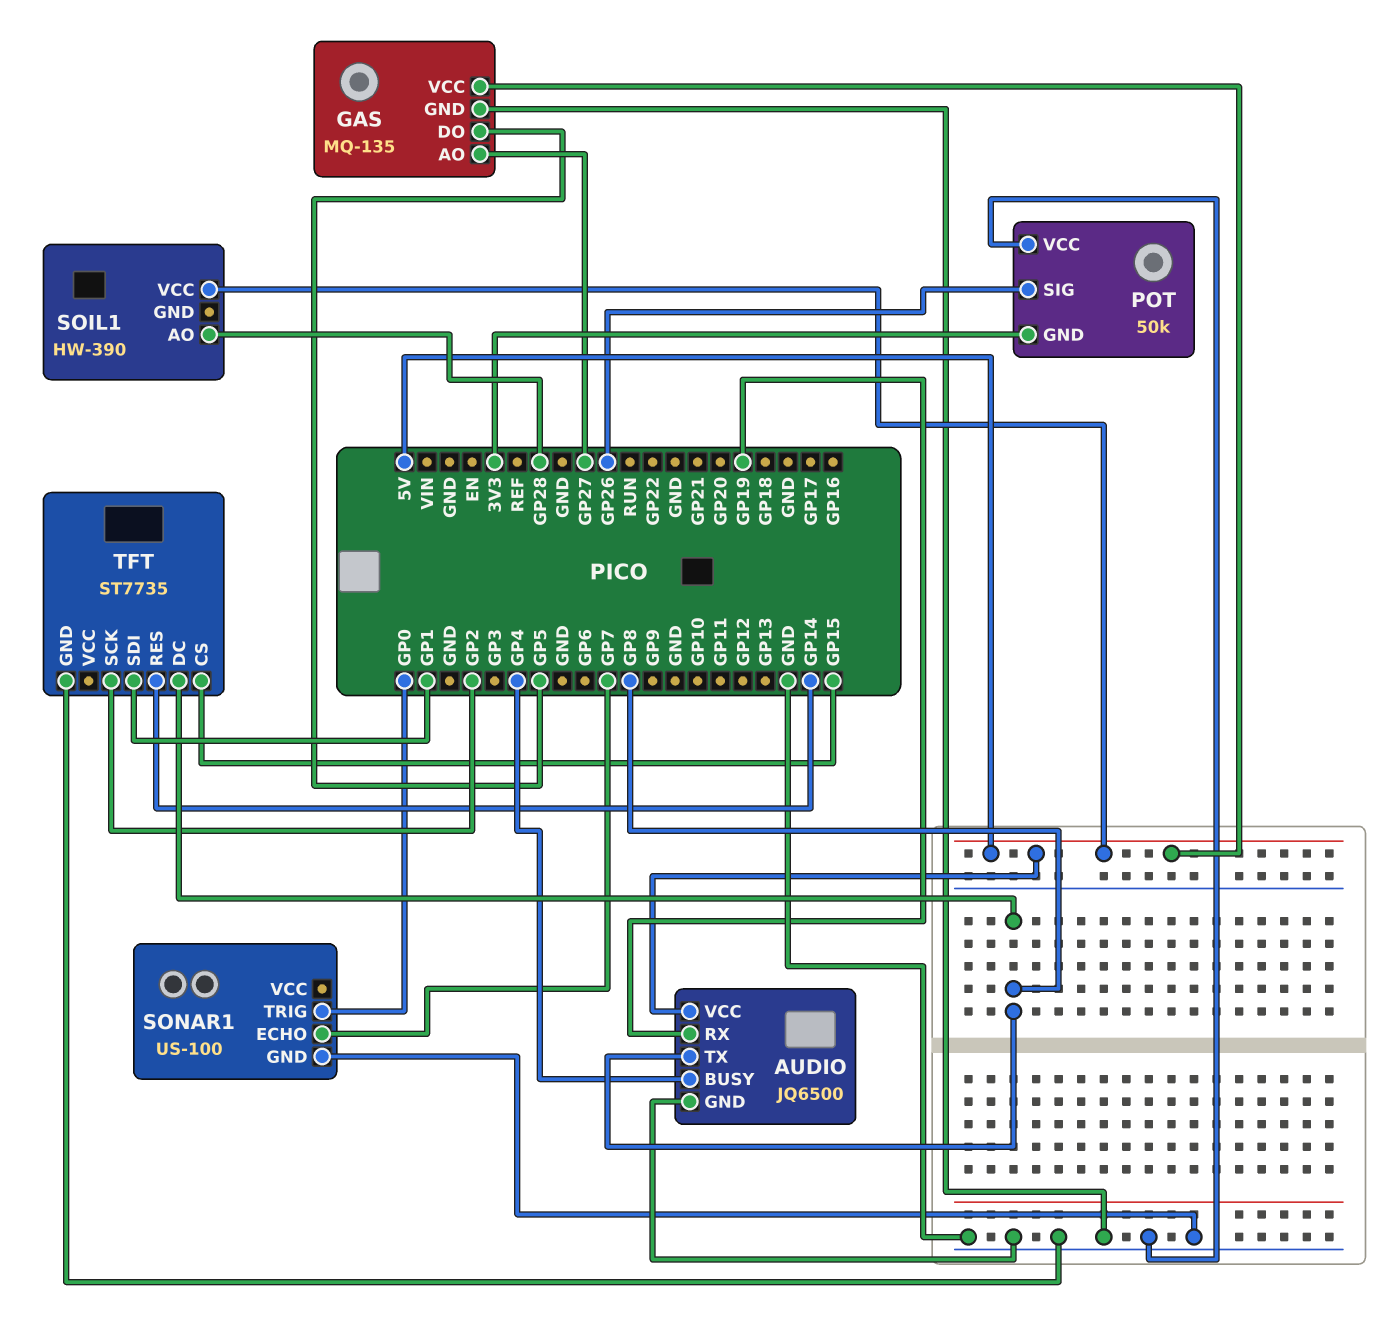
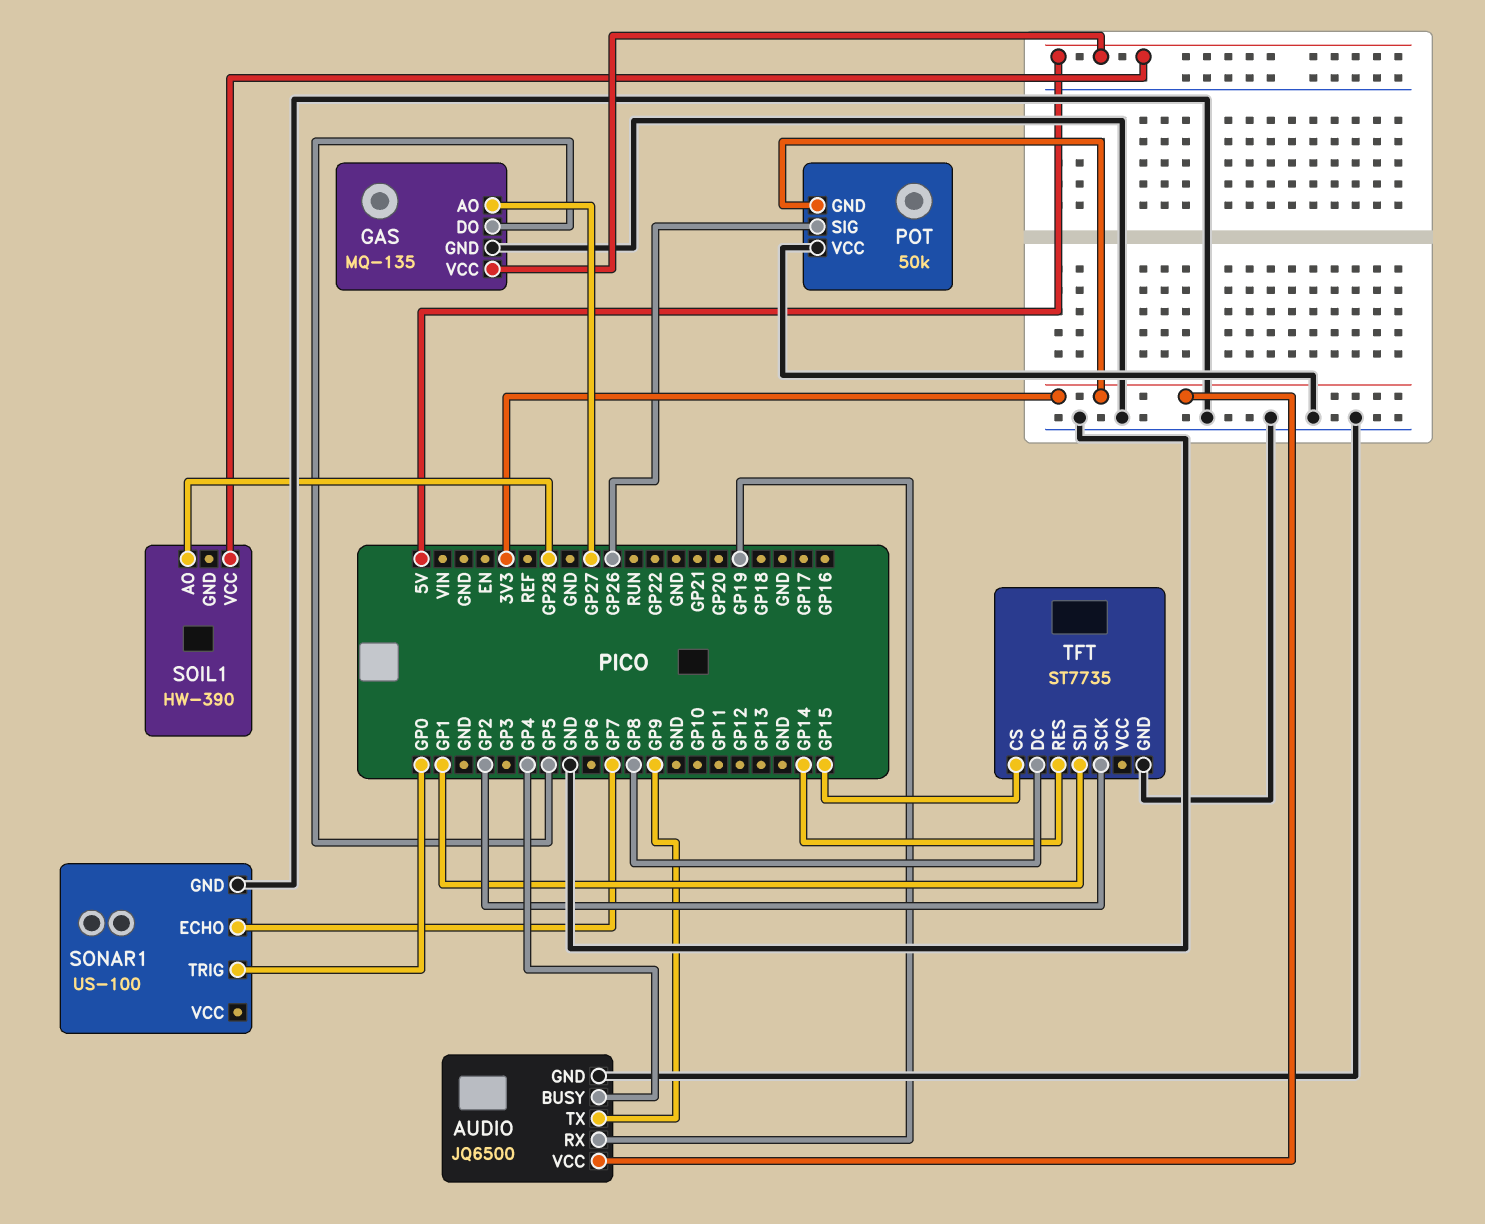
AUDIO pin TX: GP8 -> GP9
AUDIO pin VCC: 5V -> 3V3

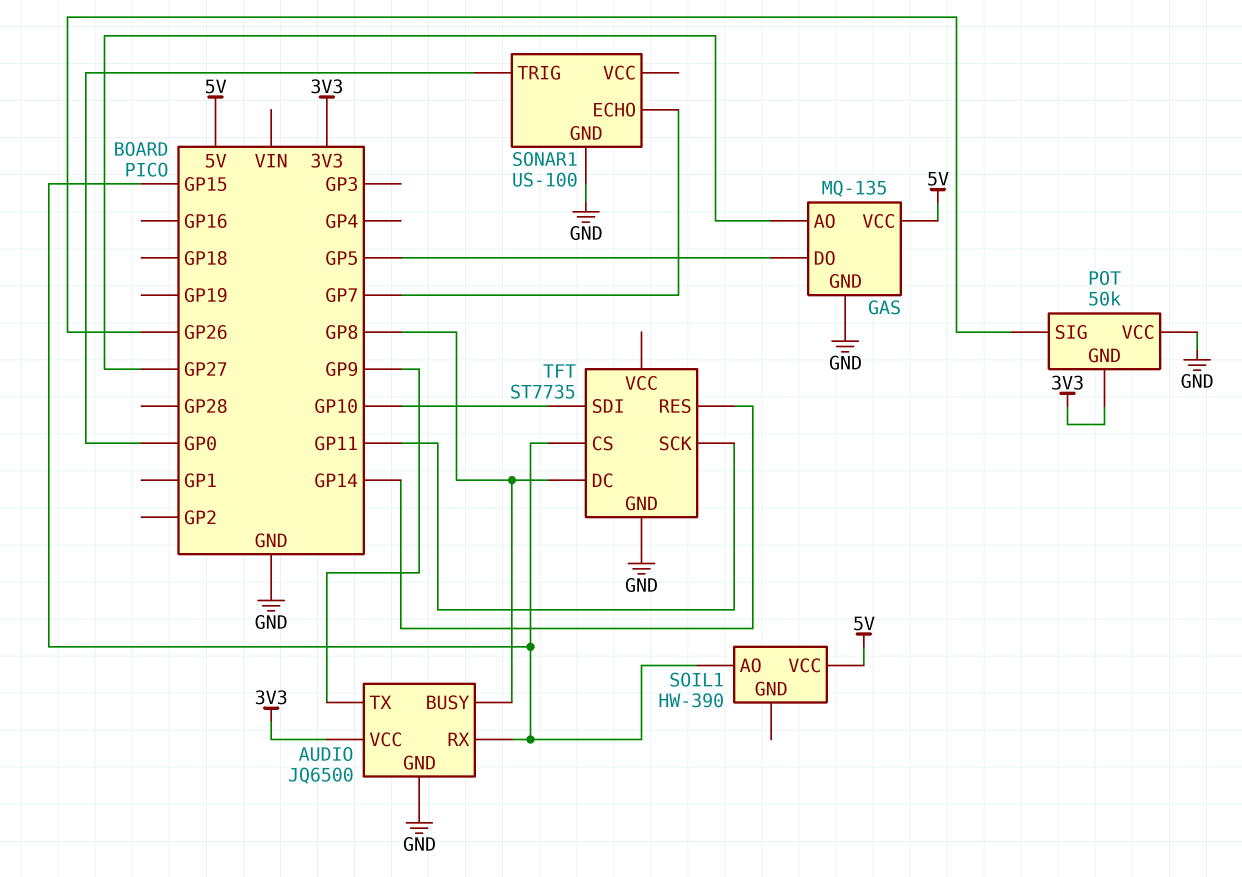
AUDIO pin BUSY: GP4 -> GP8
AUDIO pin RX: GP19 -> GP15
SOIL1 pin AO: GP28 -> GP15
TFT pin SCK: GP2 -> GP11
TFT pin SDI: GP1 -> GP10

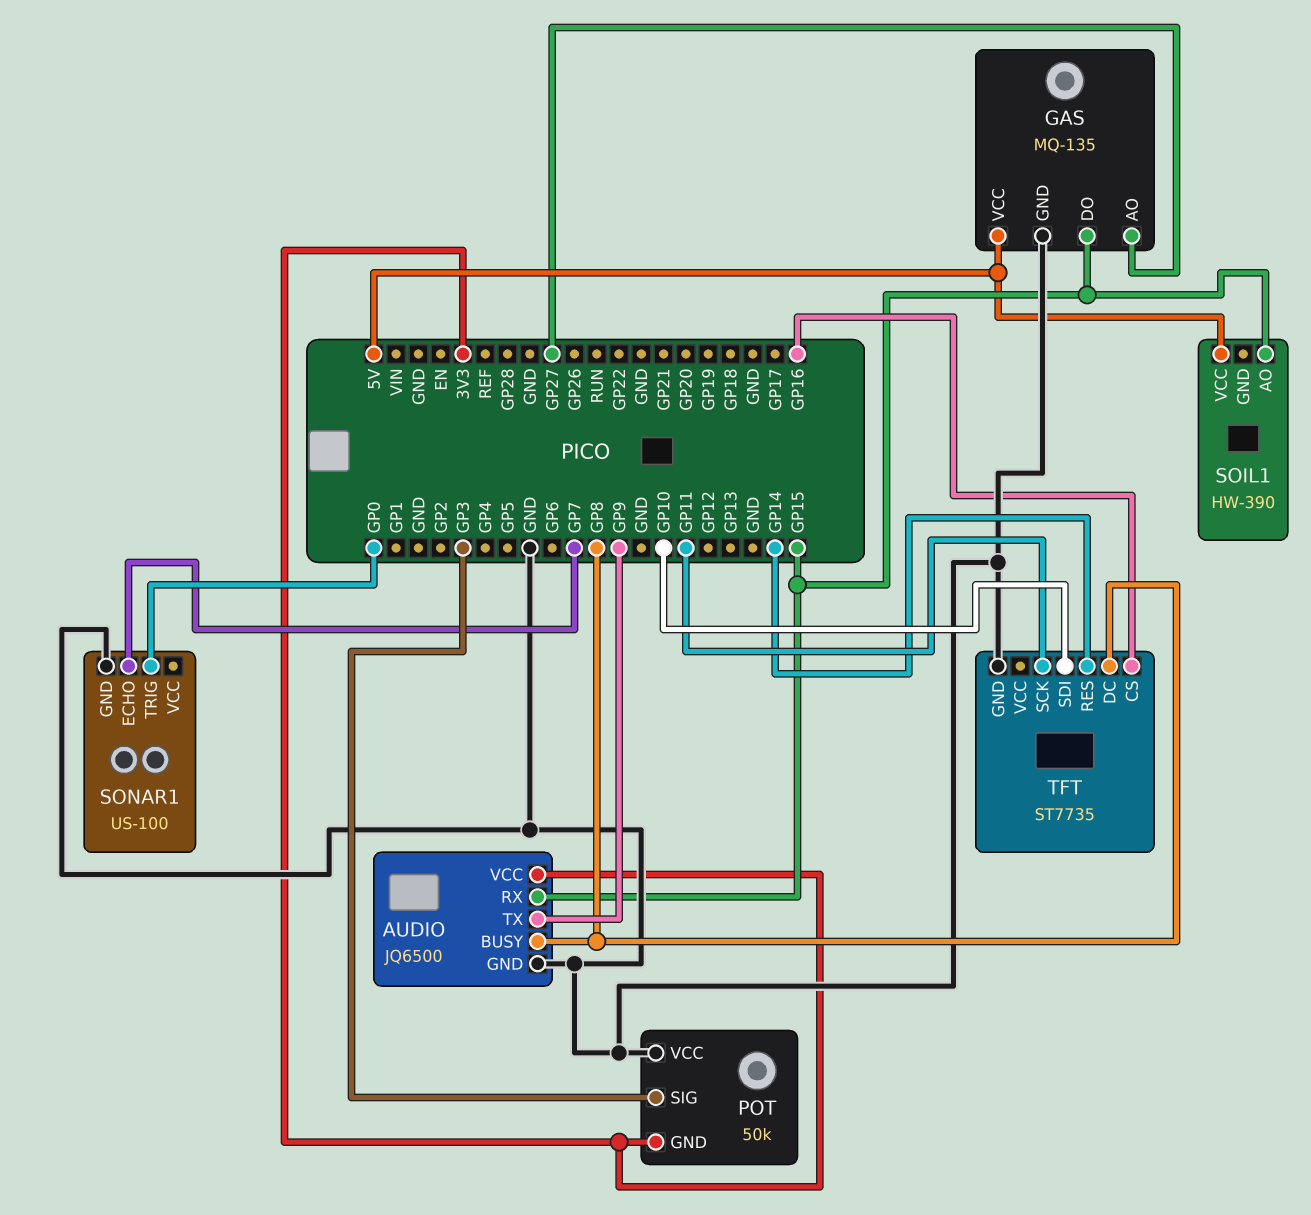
GAS pin DO: GP5 -> GP15
POT pin SIG: GP26 -> GP3
TFT pin CS: GP15 -> GP16

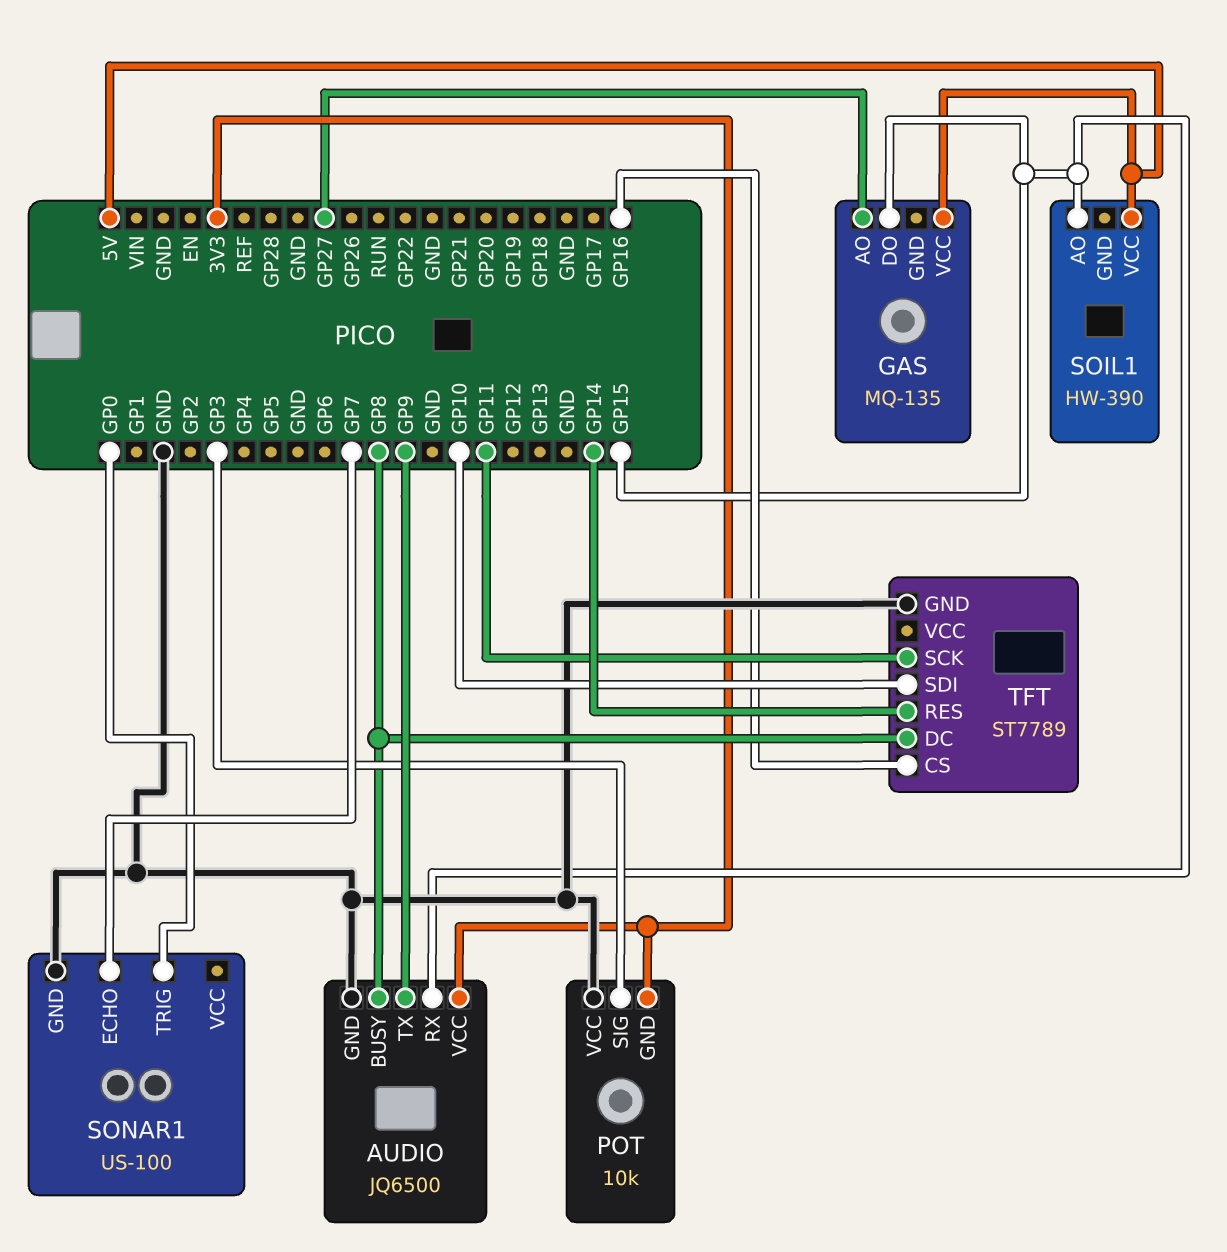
GAS pin GND: GND -> none
POT: 50k -> 10k
TFT: ST7735 -> ST7789

